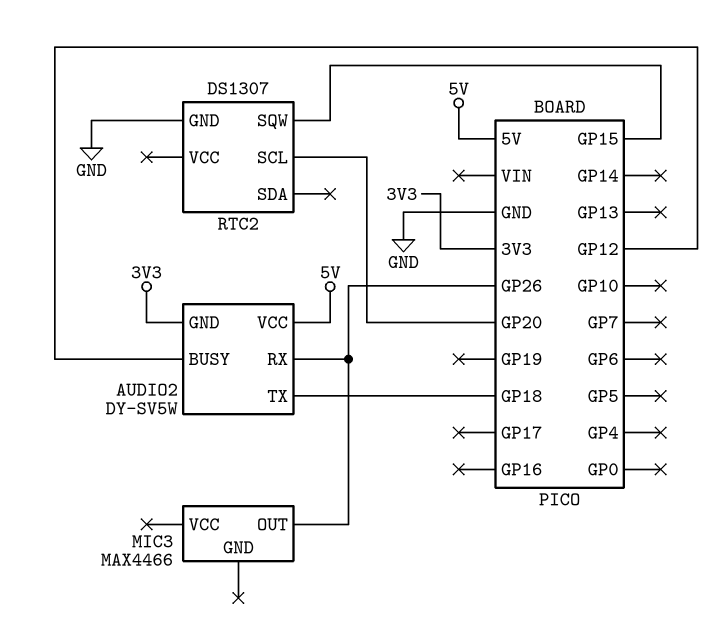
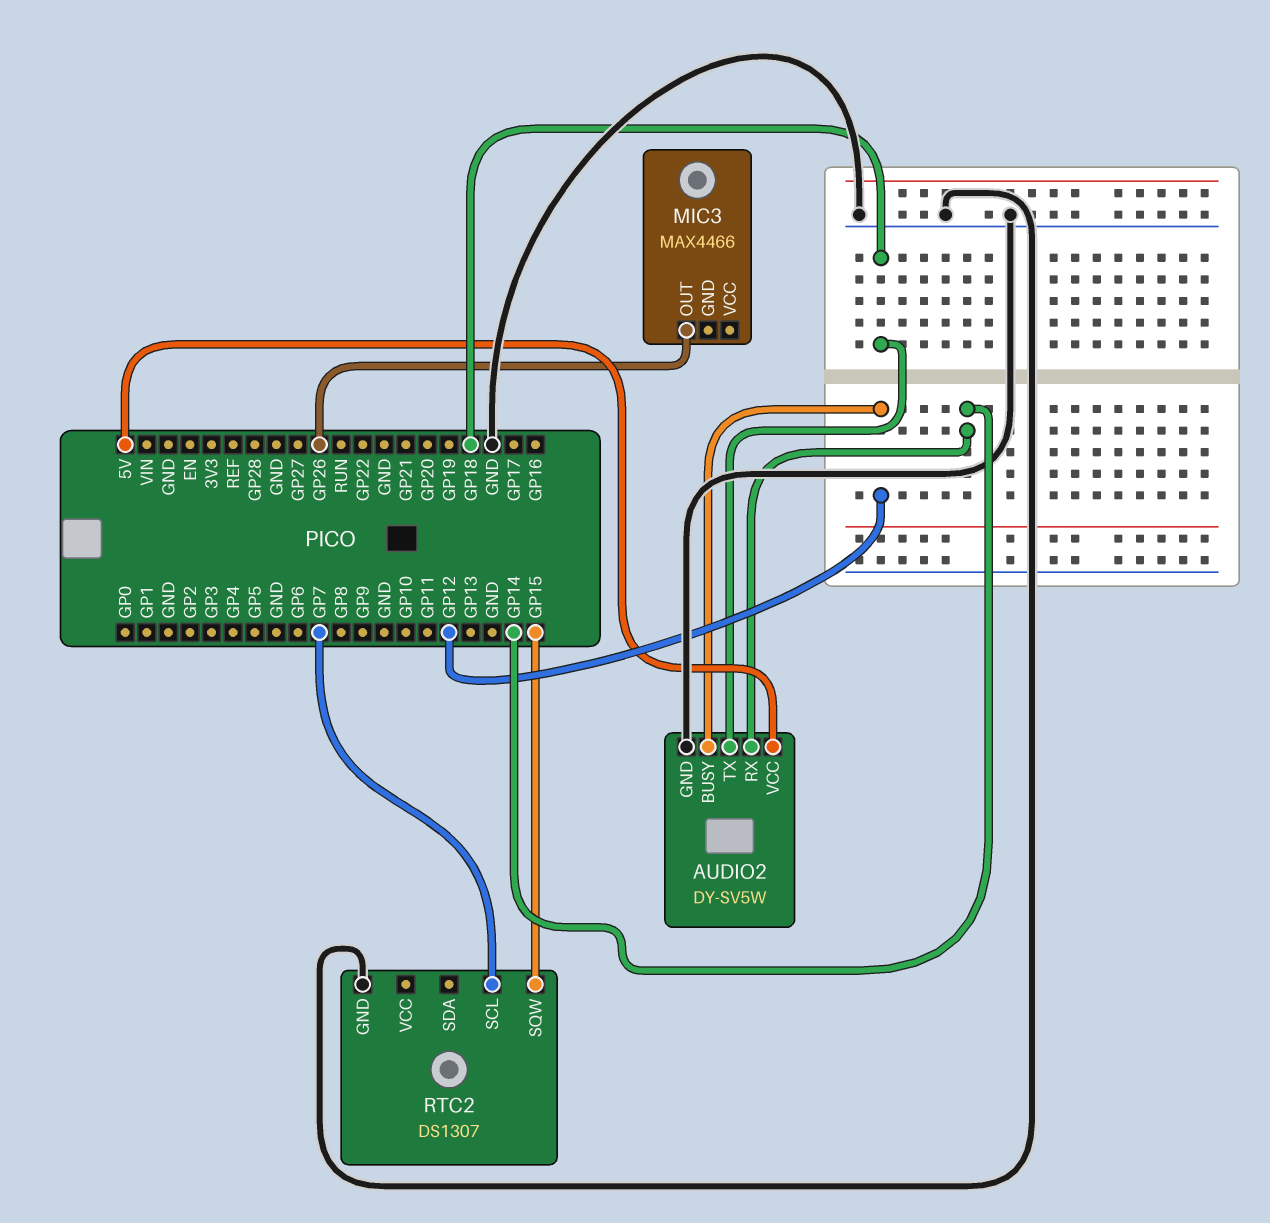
AUDIO2 pin GND: 3V3 -> GND
AUDIO2 pin RX: GP26 -> GP14
RTC2 pin SCL: GP20 -> GP7

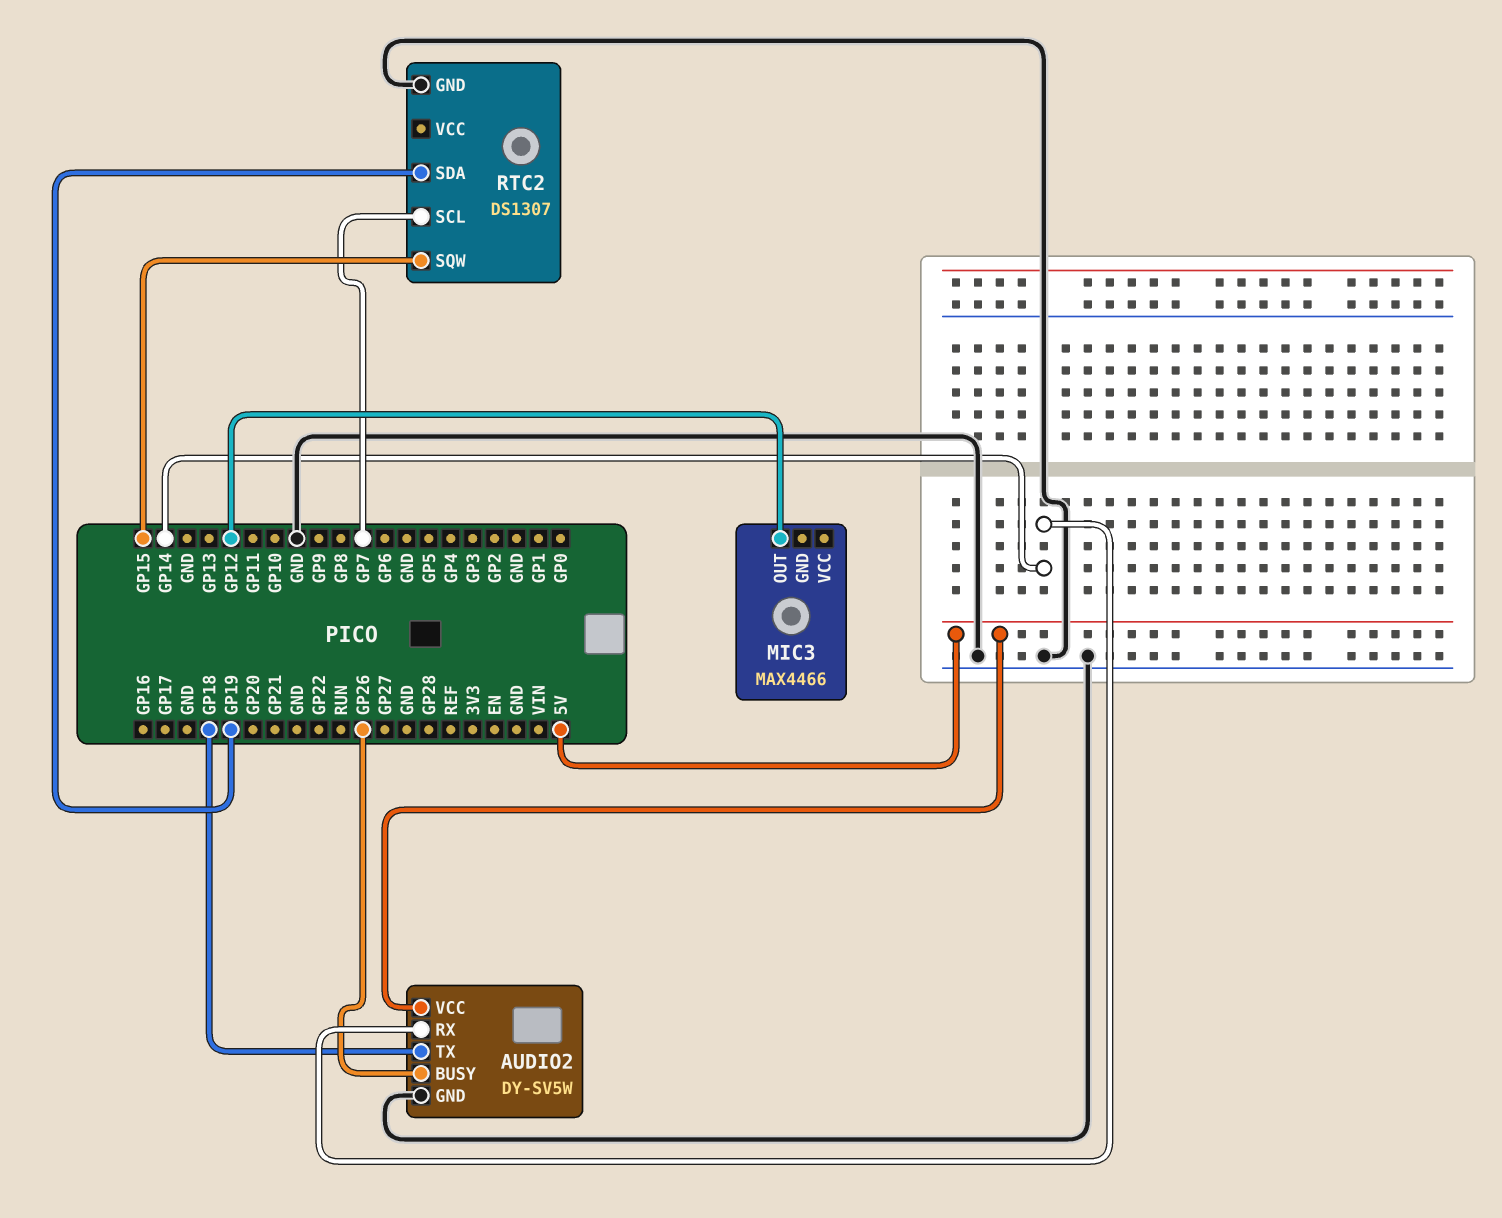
AUDIO2 pin BUSY: GP12 -> GP26
MIC3 pin OUT: GP26 -> GP12
RTC2 pin SDA: none -> GP19

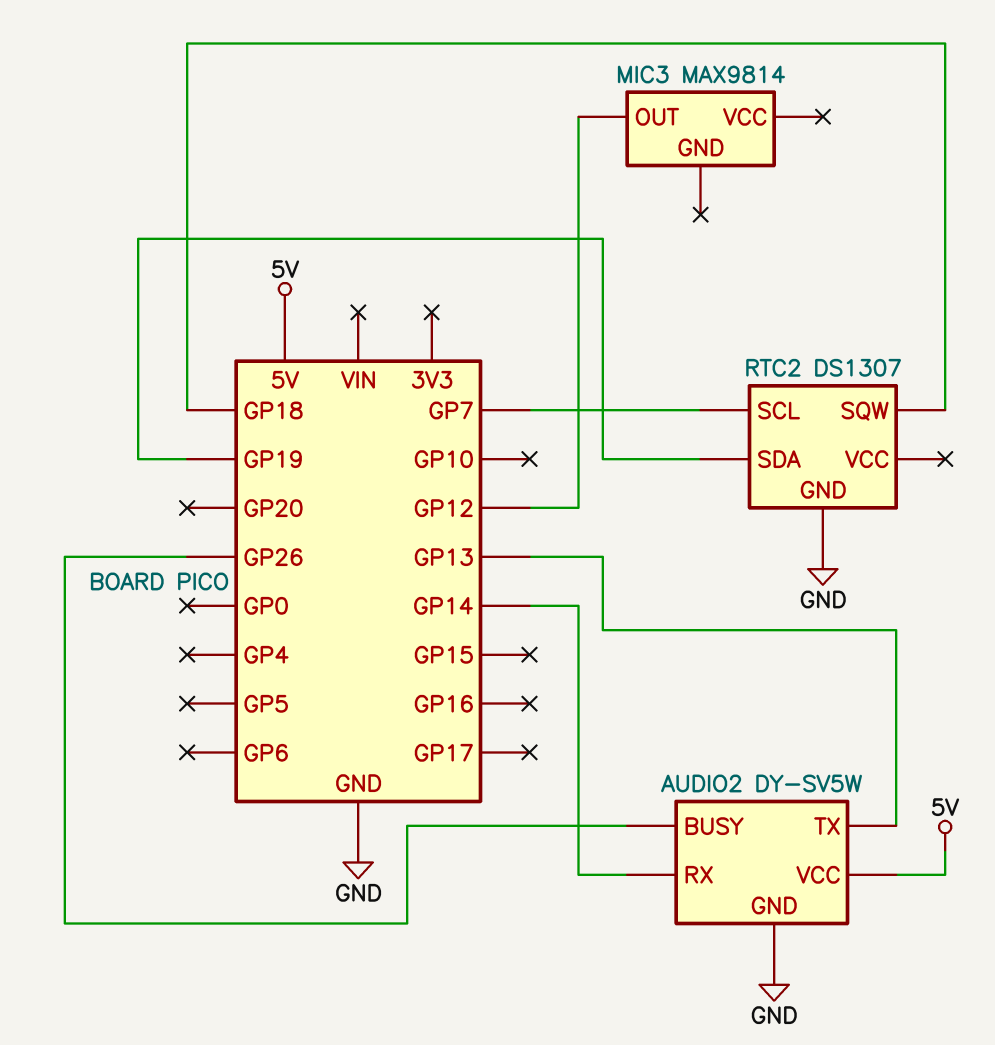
AUDIO2 pin TX: GP18 -> GP13
MIC3: MAX4466 -> MAX9814
RTC2 pin SQW: GP15 -> GP18

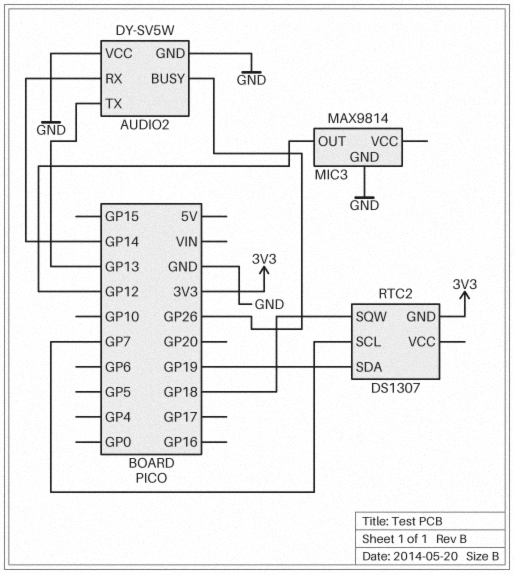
AUDIO2 pin VCC: 5V -> GND
MIC3 pin GND: none -> GND
RTC2 pin GND: GND -> 3V3

